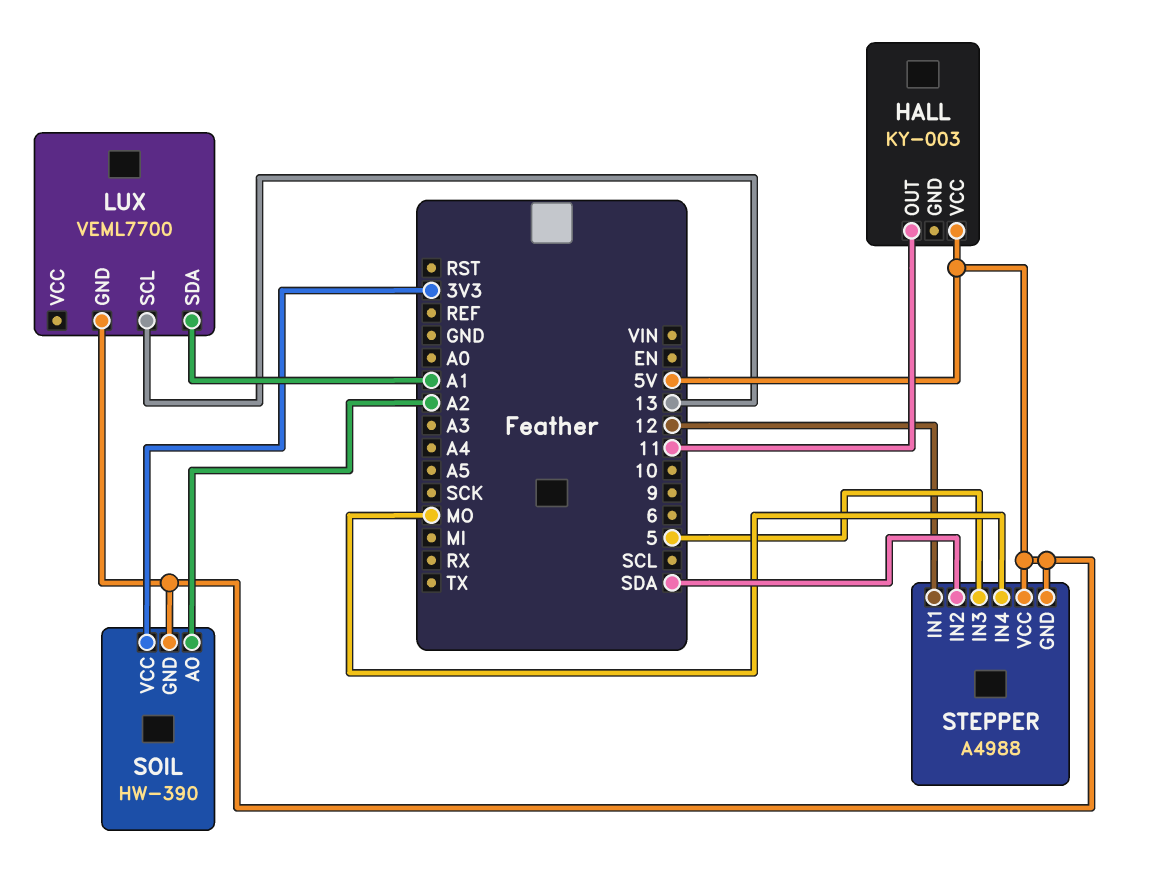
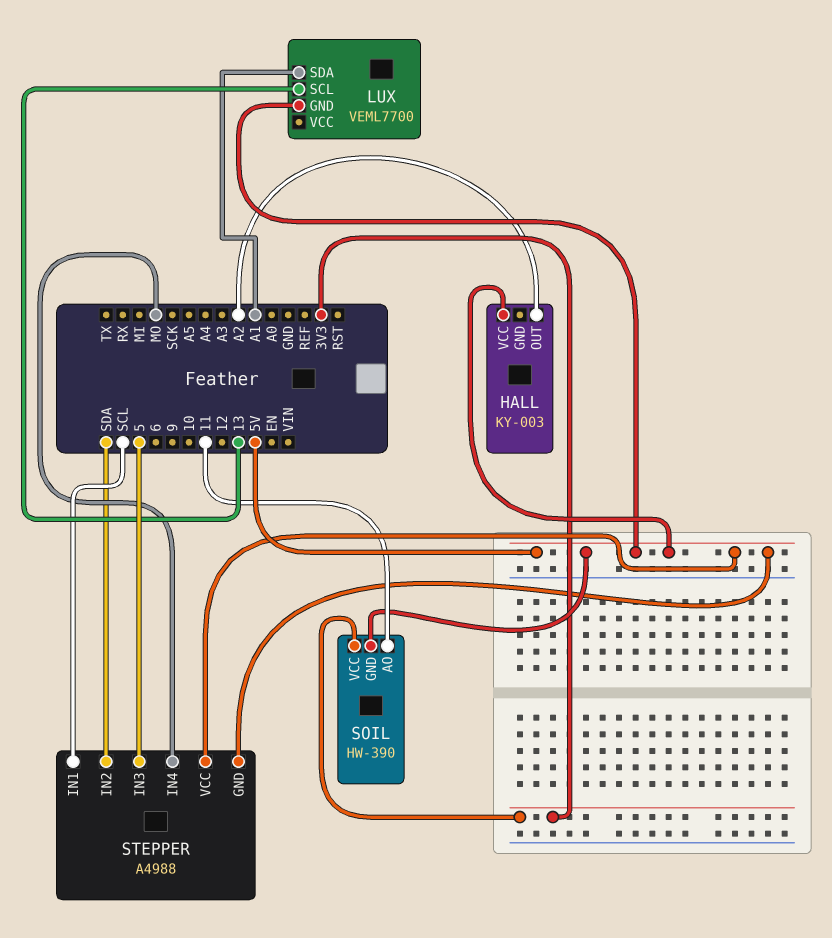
HALL pin OUT: 11 -> A2
SOIL pin AO: A2 -> 11
STEPPER pin IN1: 12 -> SCL

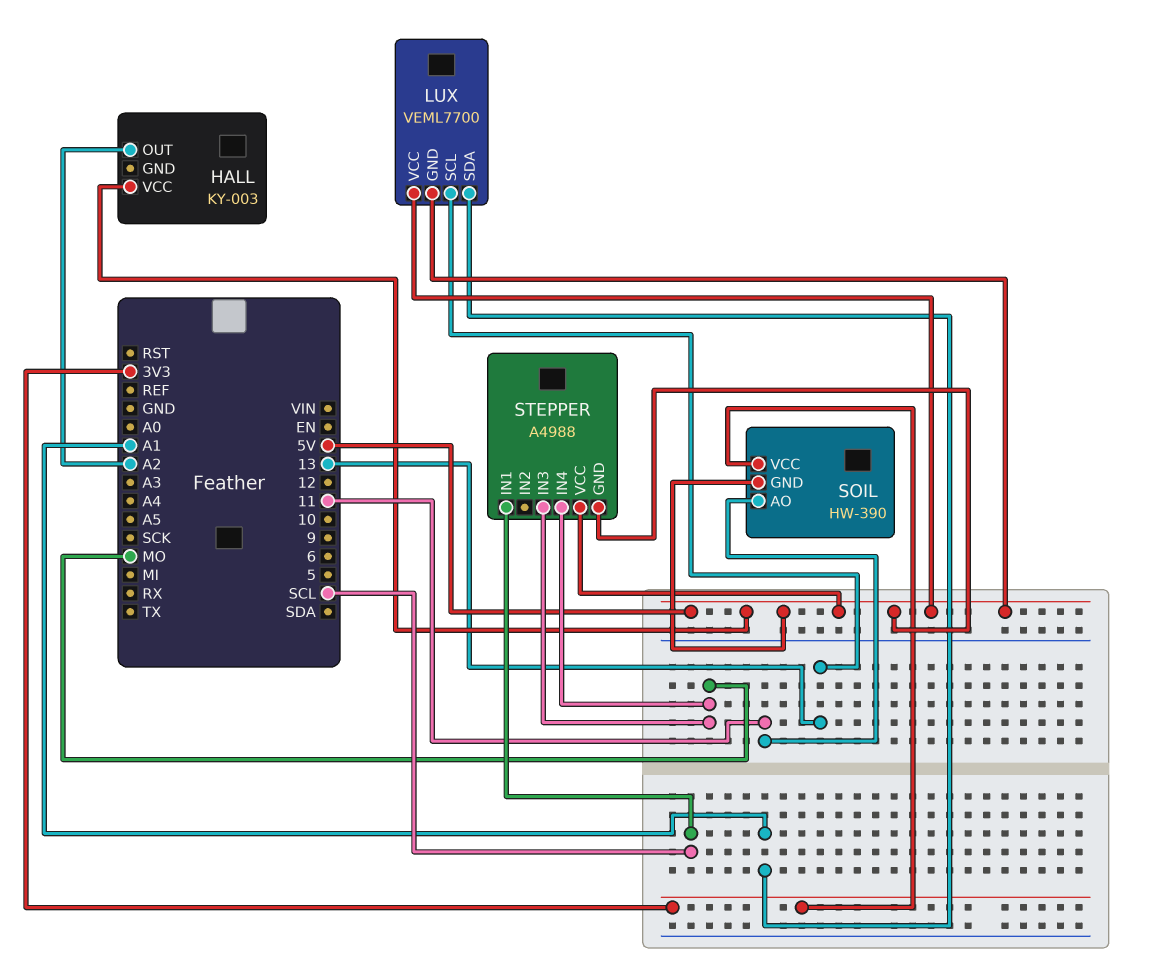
LUX pin VCC: none -> 5V
STEPPER pin IN2: SDA -> none
STEPPER pin IN3: 5 -> MO

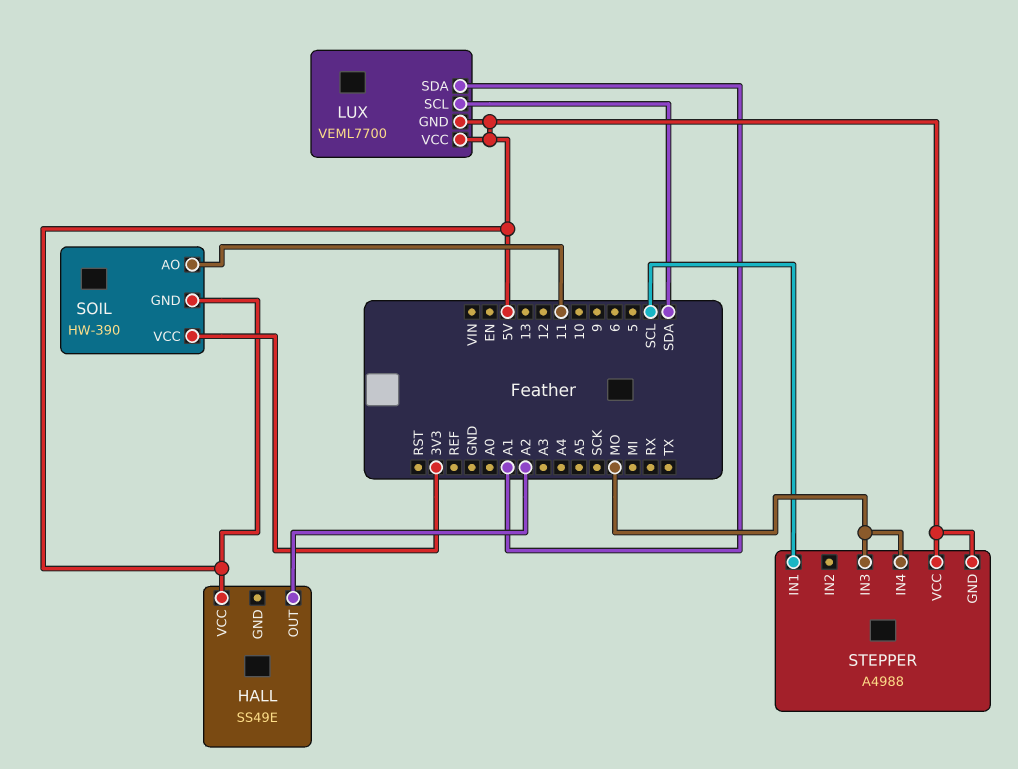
HALL: KY-003 -> SS49E
LUX pin SCL: 13 -> SDA

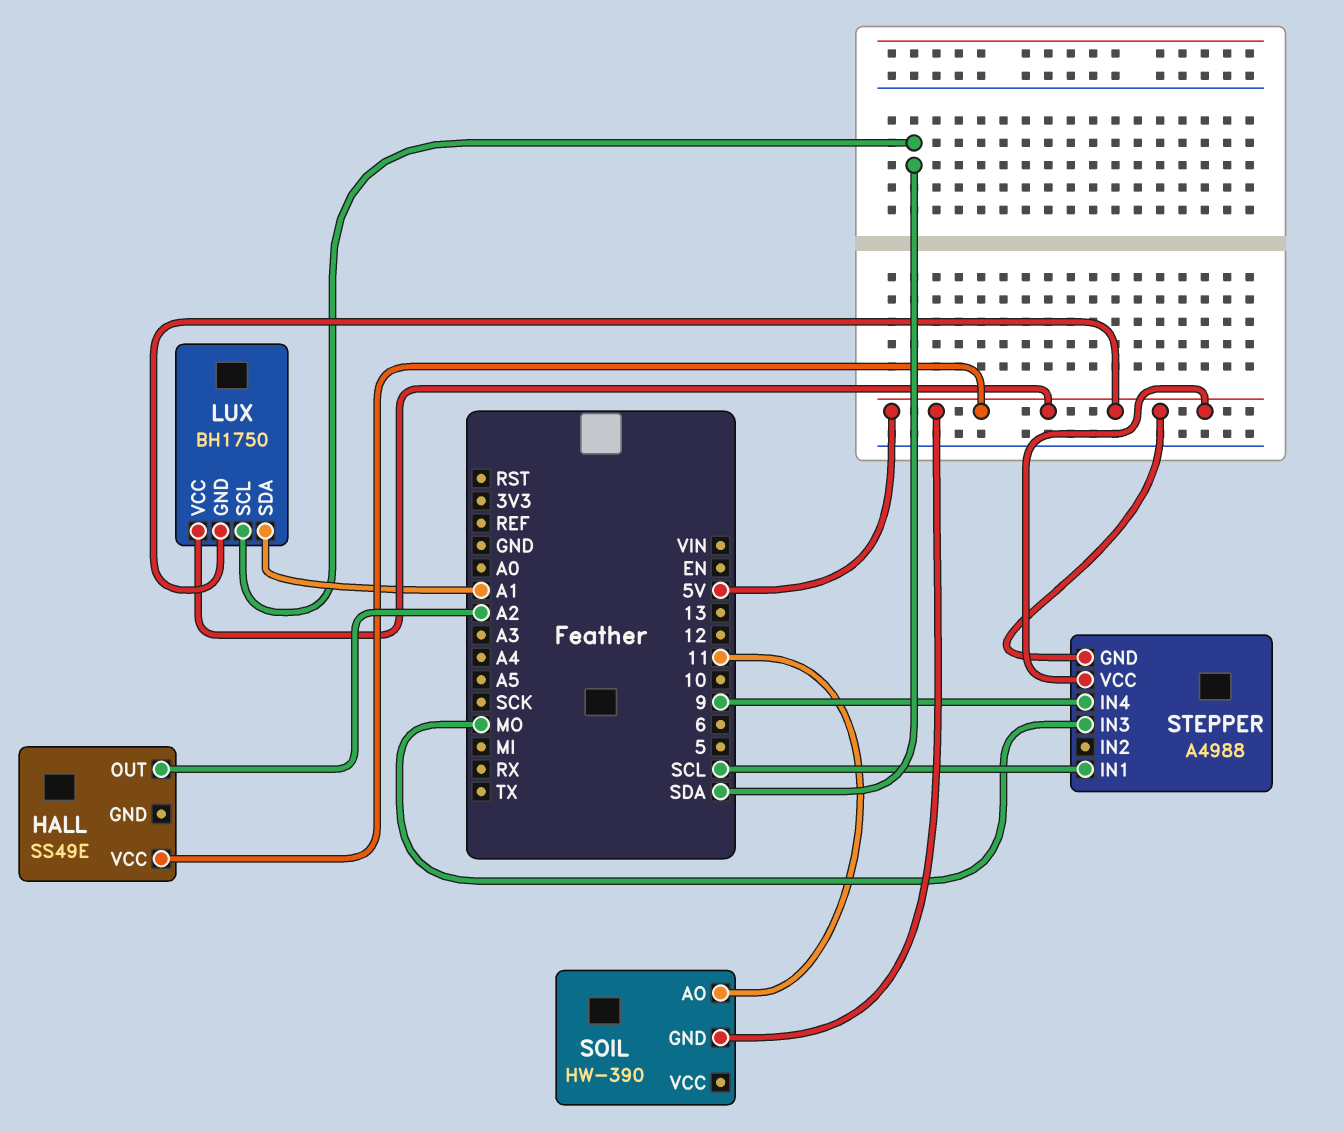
LUX: VEML7700 -> BH1750
SOIL pin VCC: 3V3 -> none
STEPPER pin IN4: MO -> 9

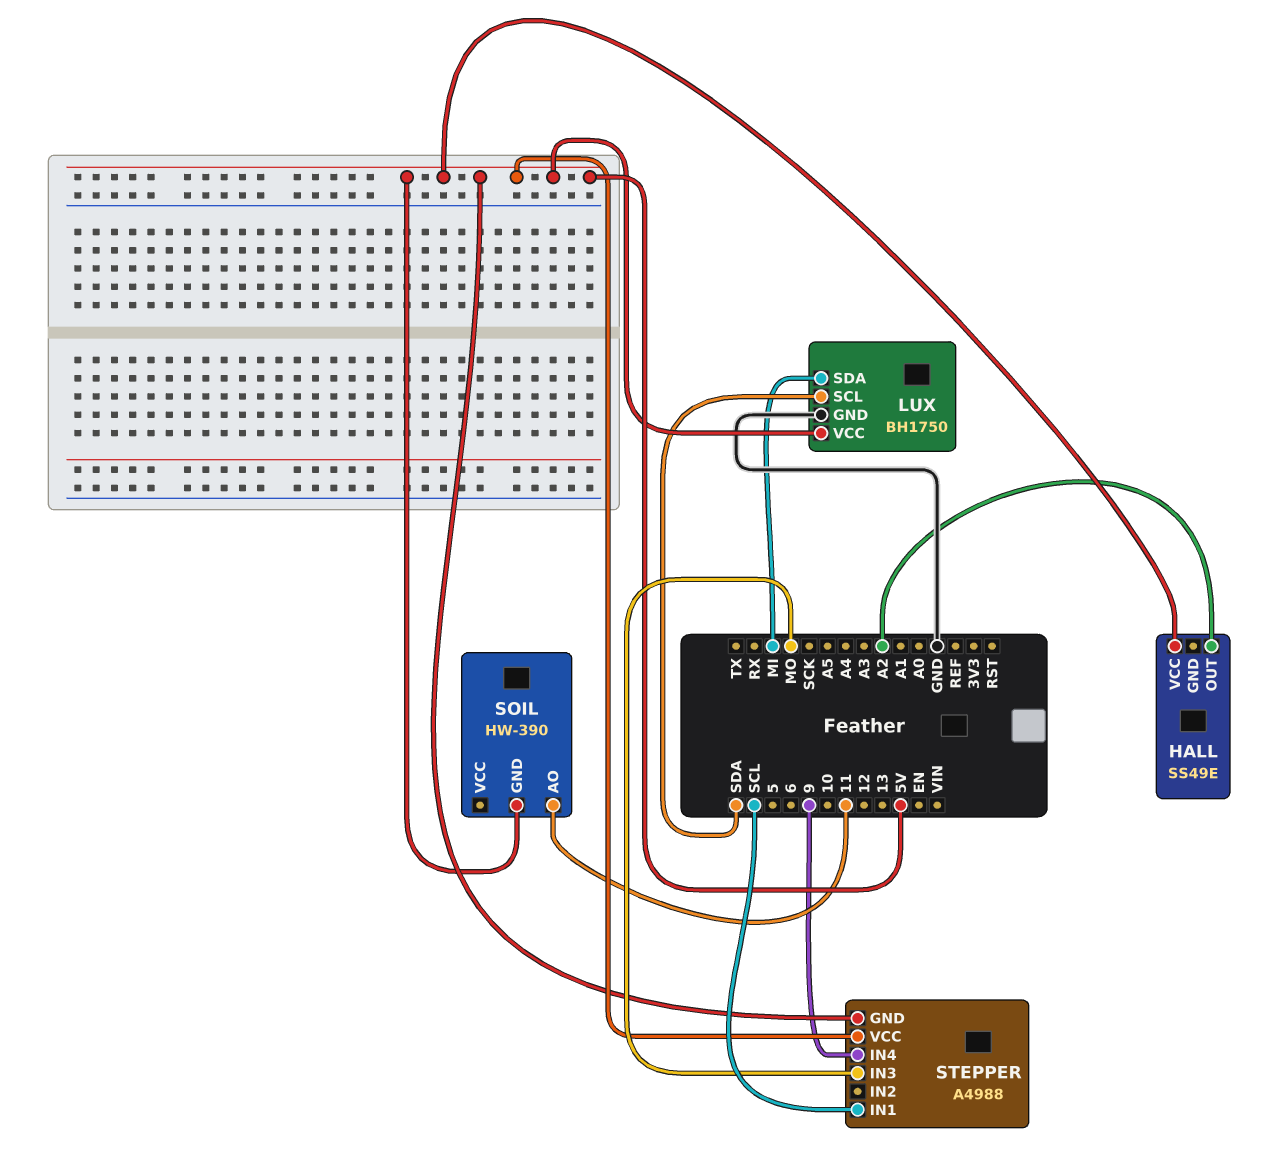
LUX pin GND: 5V -> GND
LUX pin SDA: A1 -> MI

